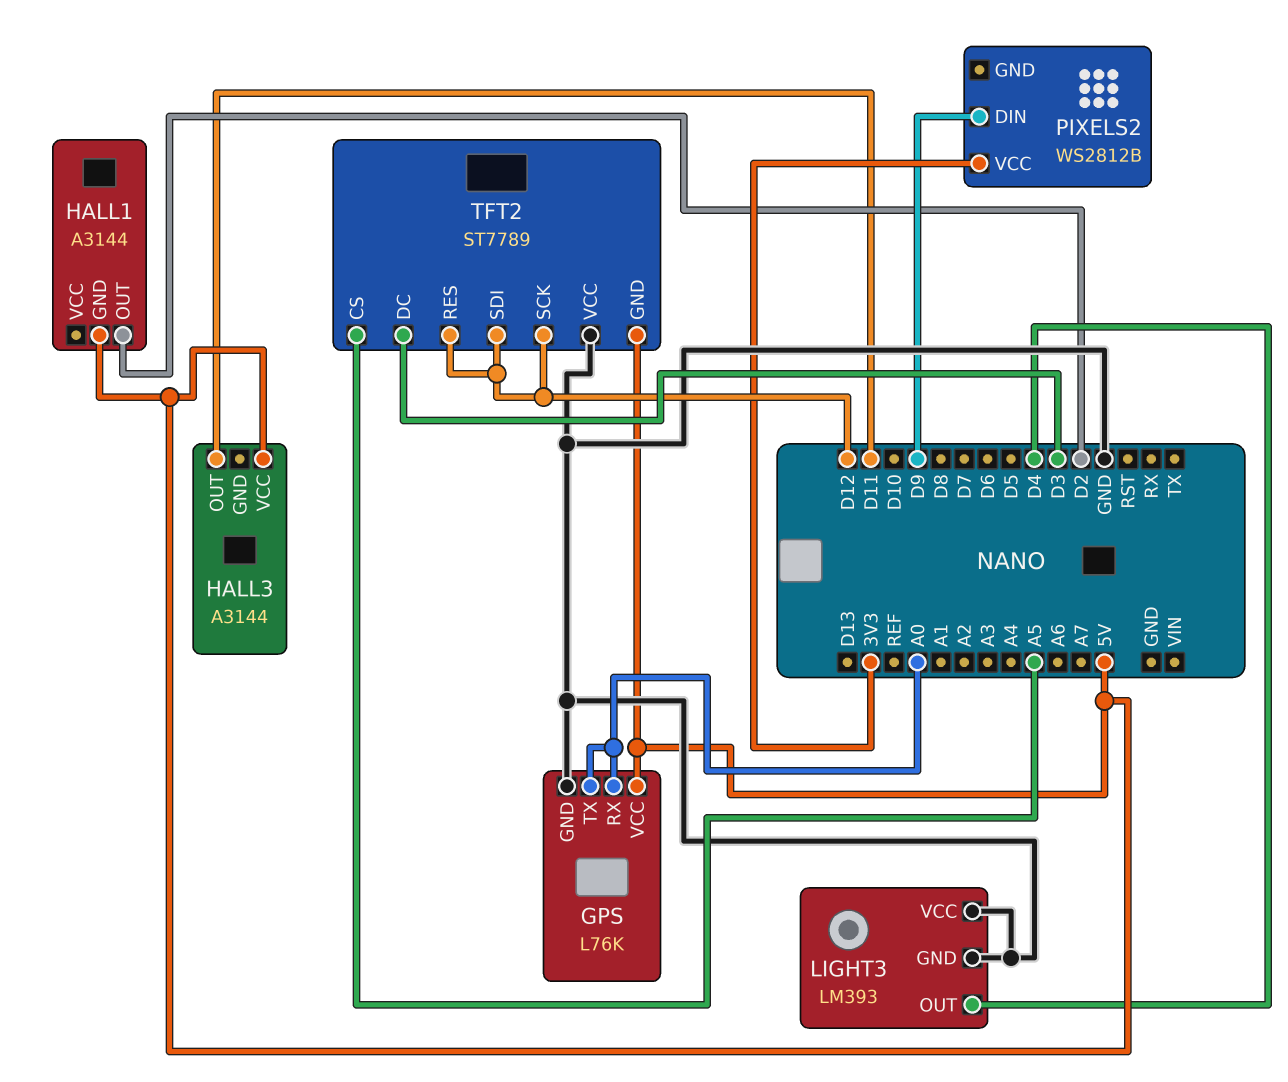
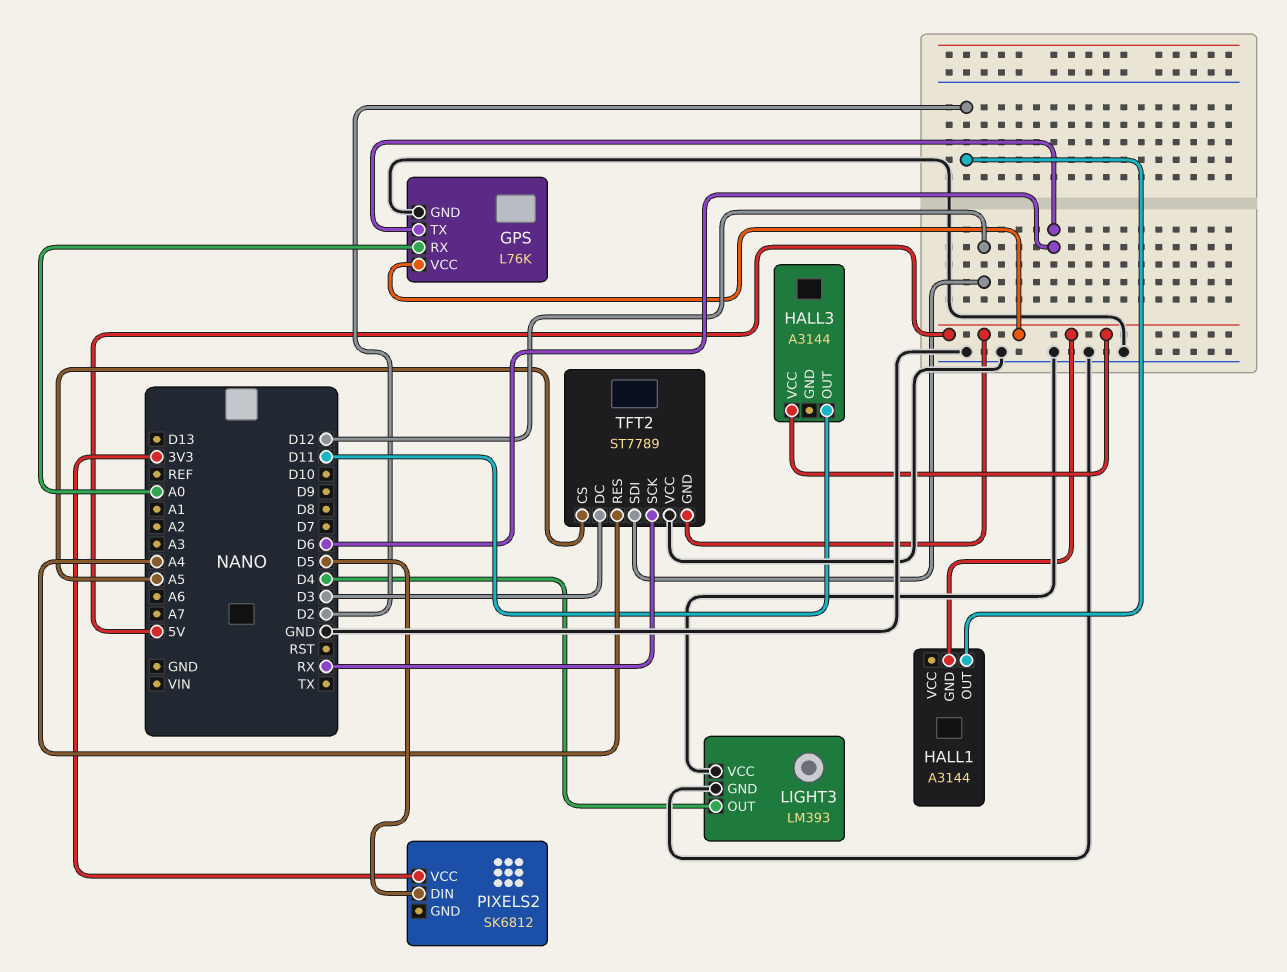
GPS pin TX: A0 -> D6
PIXELS2: WS2812B -> SK6812
PIXELS2 pin DIN: D9 -> D5
TFT2 pin RES: D12 -> A4
TFT2 pin SCK: D12 -> RX

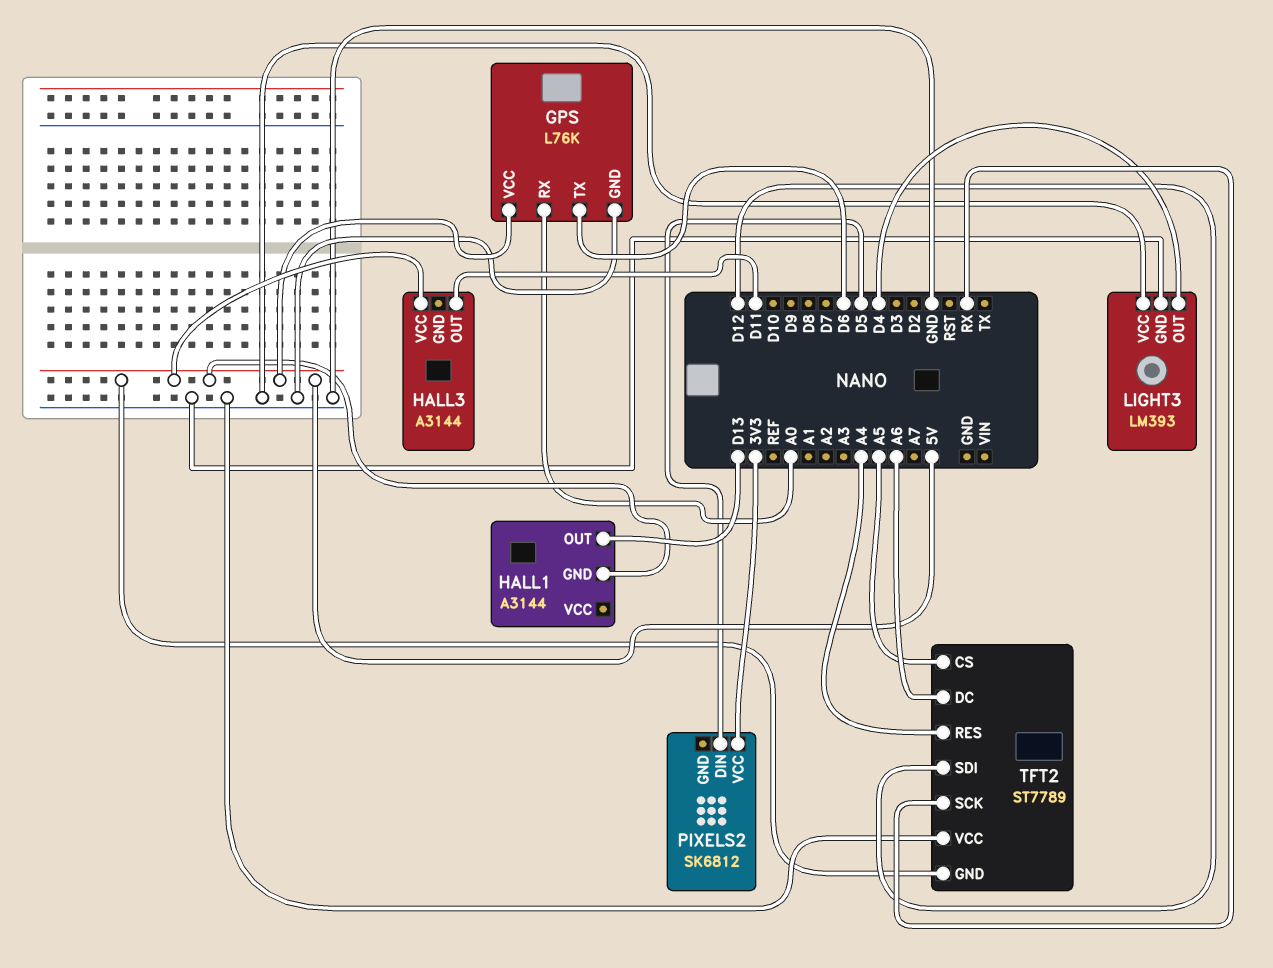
HALL1 pin OUT: D2 -> D13
TFT2 pin DC: D3 -> A6

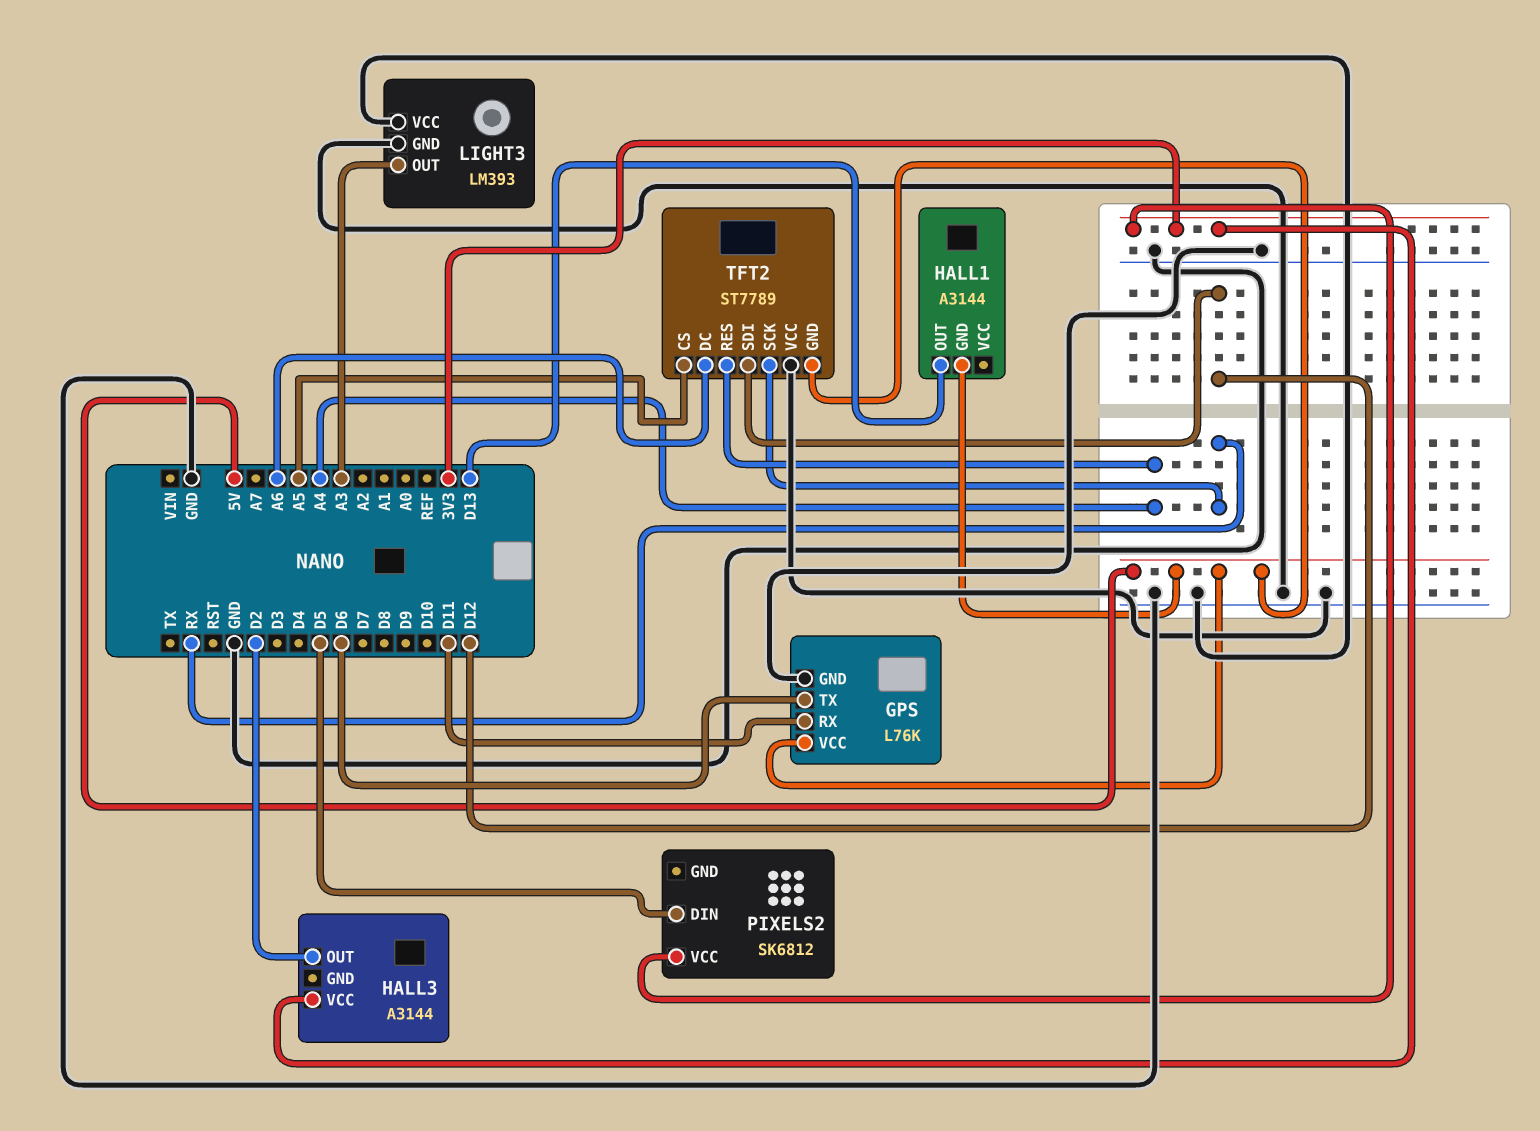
GPS pin RX: A0 -> D11
HALL3 pin OUT: D11 -> D2
HALL3 pin VCC: 5V -> 3V3
LIGHT3 pin OUT: D4 -> A3

